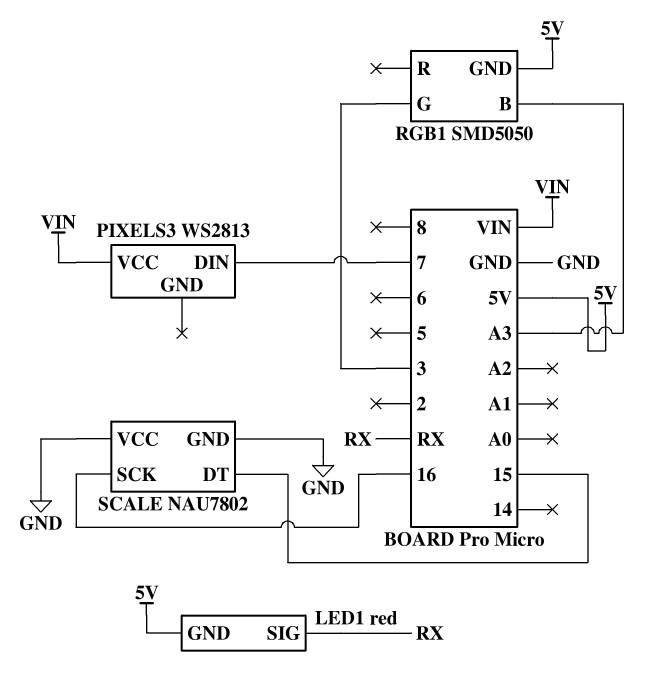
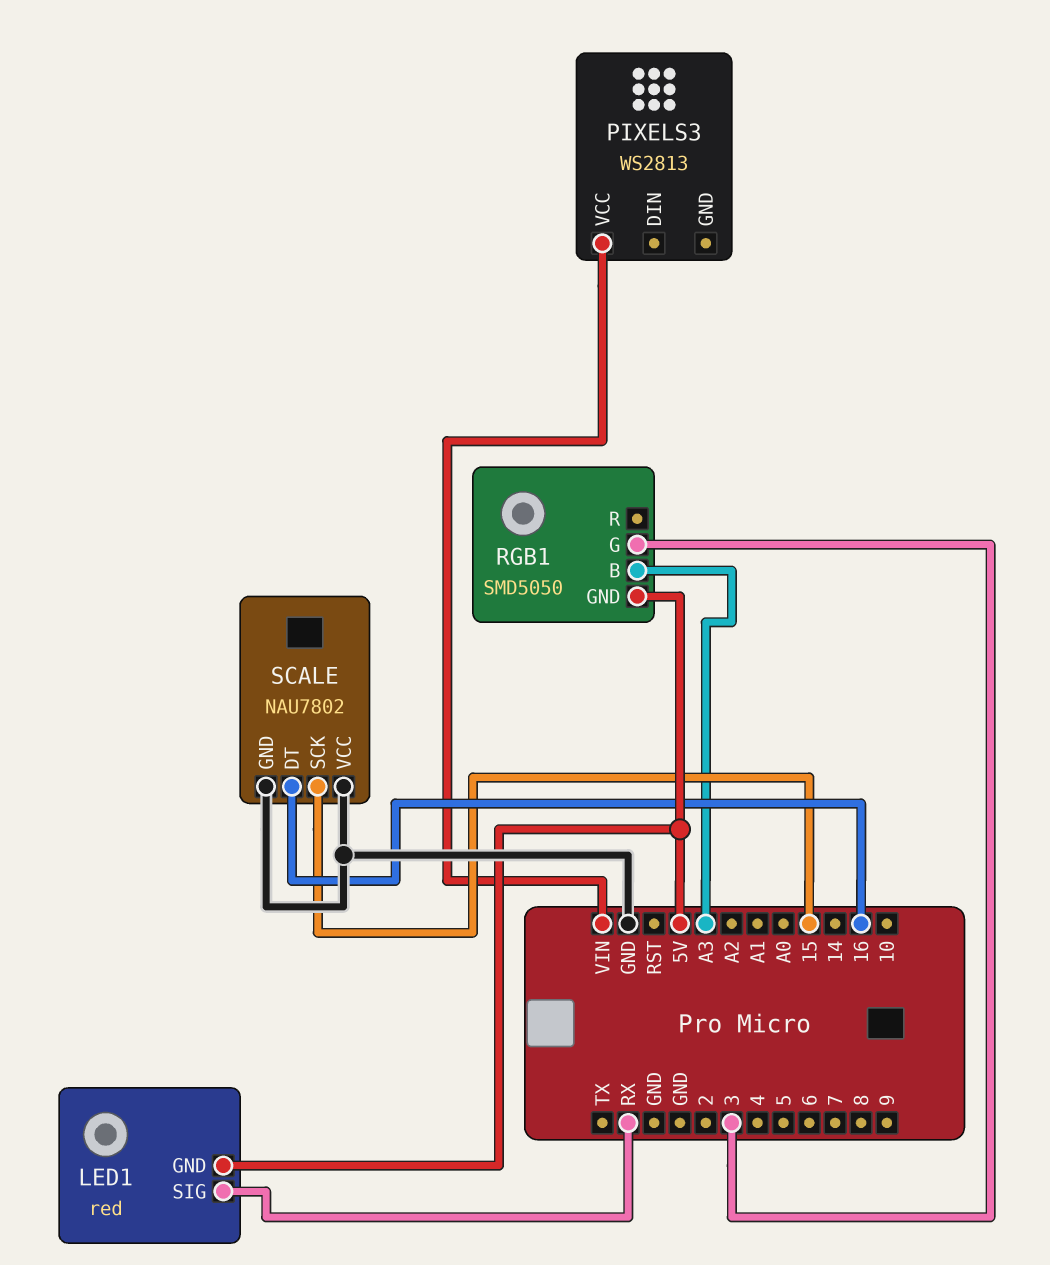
PIXELS3 pin DIN: 7 -> none
SCALE pin DT: 15 -> 16
SCALE pin SCK: 16 -> 15

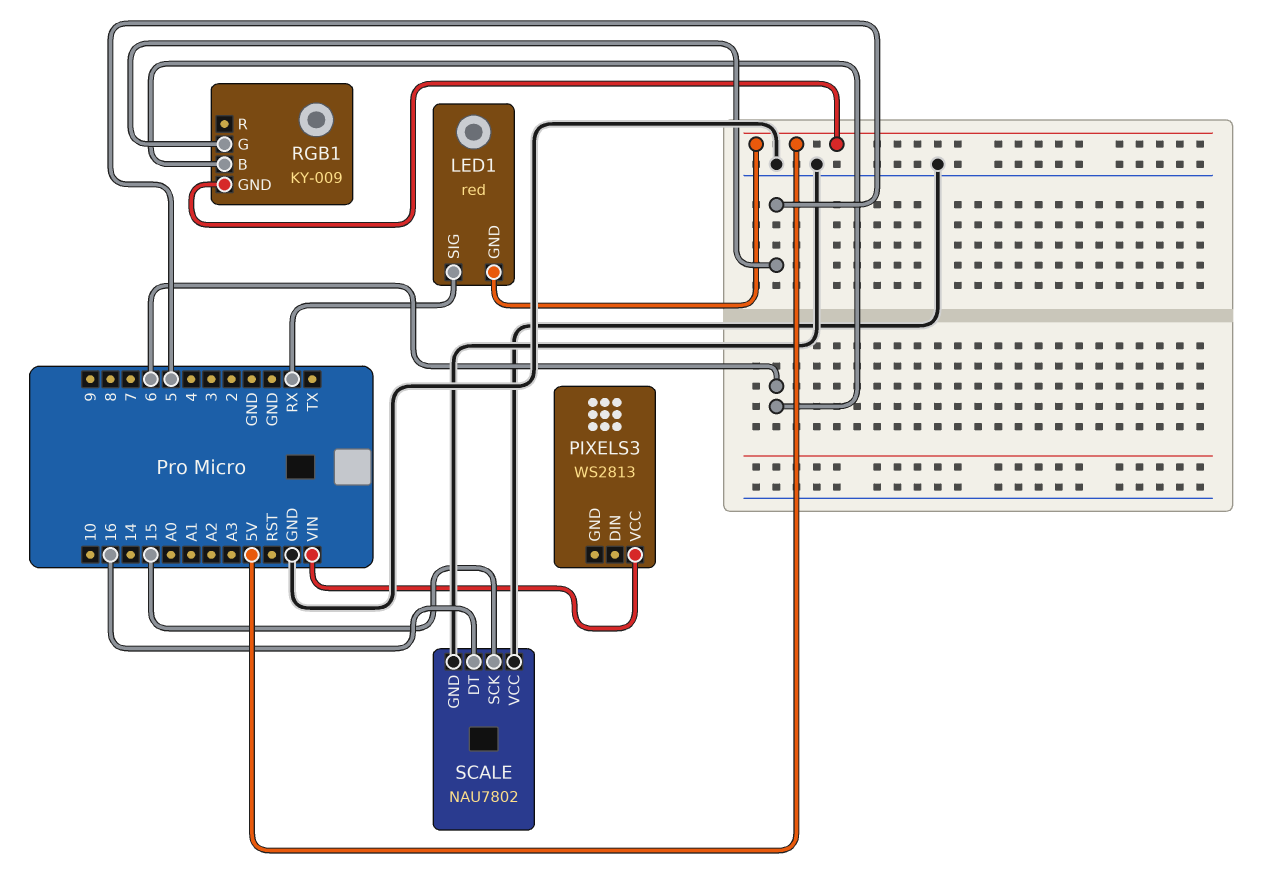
RGB1: SMD5050 -> KY-009
RGB1 pin B: A3 -> 6
RGB1 pin G: 3 -> 5

